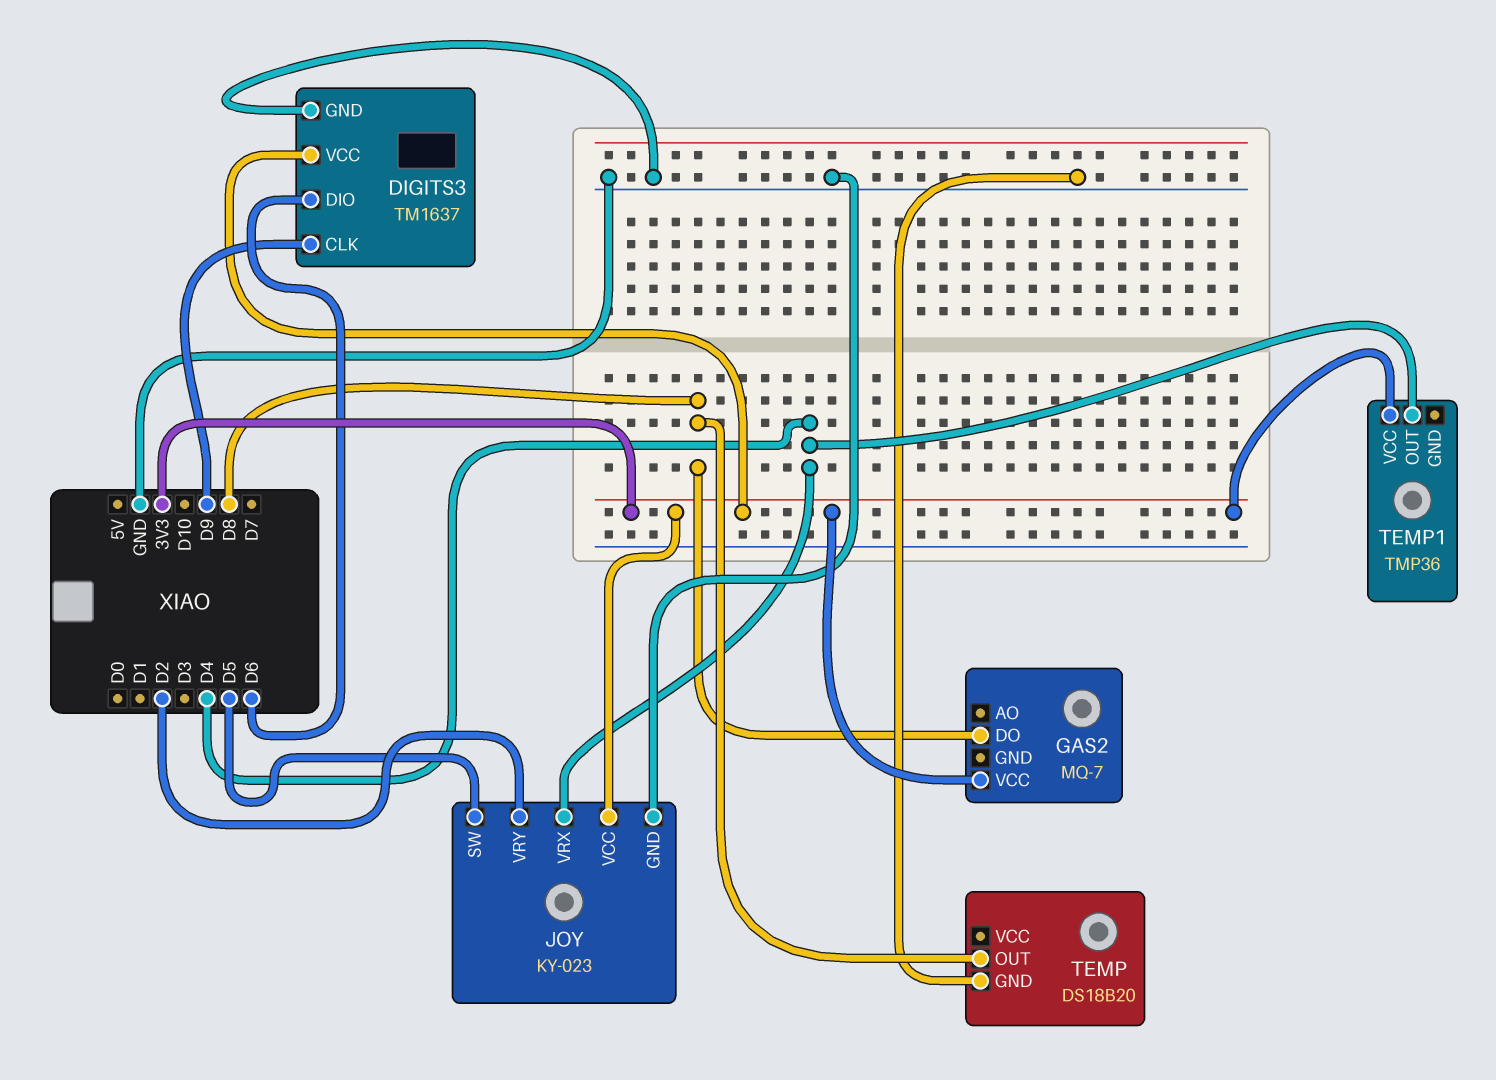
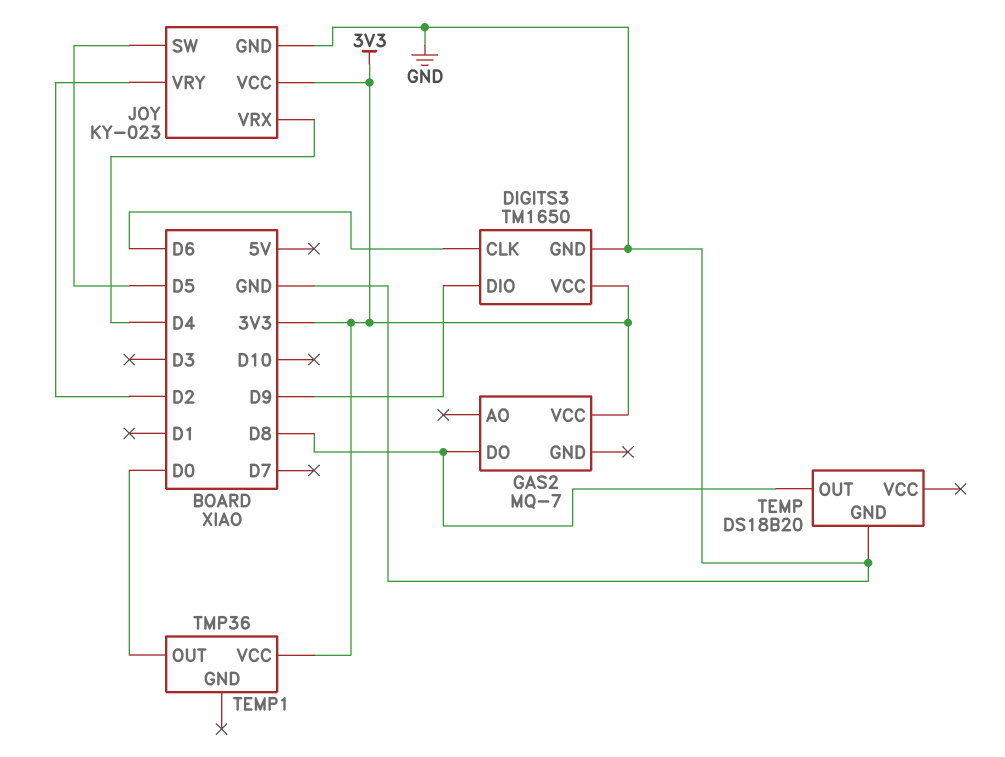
DIGITS3: TM1637 -> TM1650
DIGITS3 pin CLK: D9 -> D6
DIGITS3 pin DIO: D6 -> D9
TEMP1 pin OUT: D4 -> D0

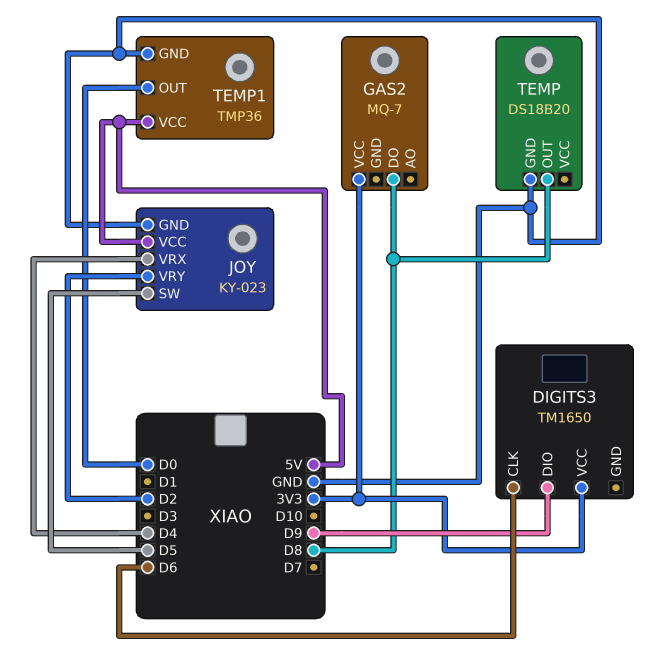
DIGITS3 pin GND: GND -> none
JOY pin VCC: 3V3 -> 5V
TEMP1 pin GND: none -> GND
TEMP1 pin VCC: 3V3 -> 5V

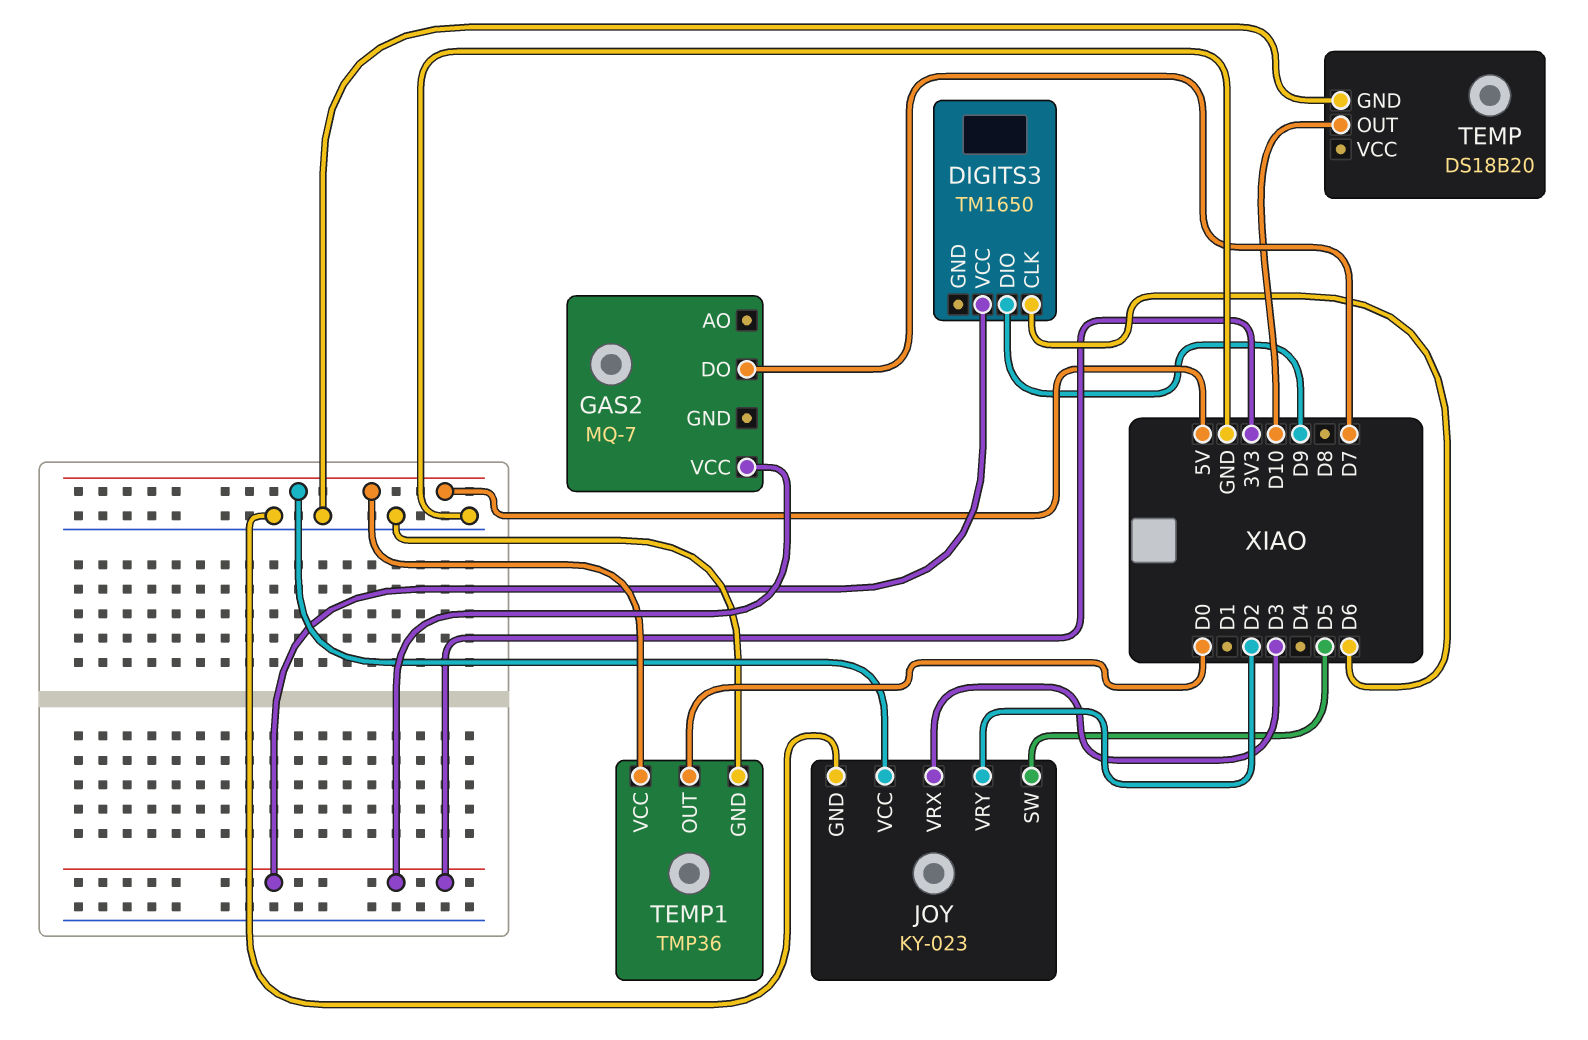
GAS2 pin DO: D8 -> D7
JOY pin VRX: D4 -> D3
TEMP pin OUT: D8 -> D10

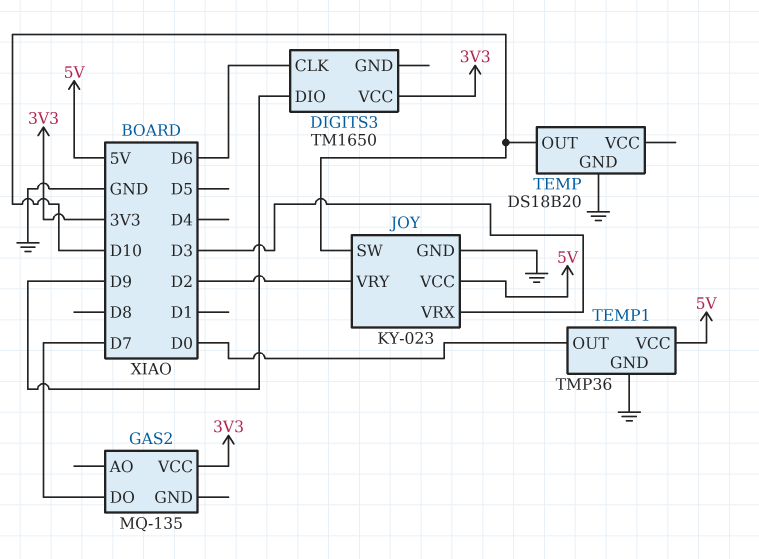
GAS2: MQ-7 -> MQ-135
JOY pin SW: D5 -> D10

